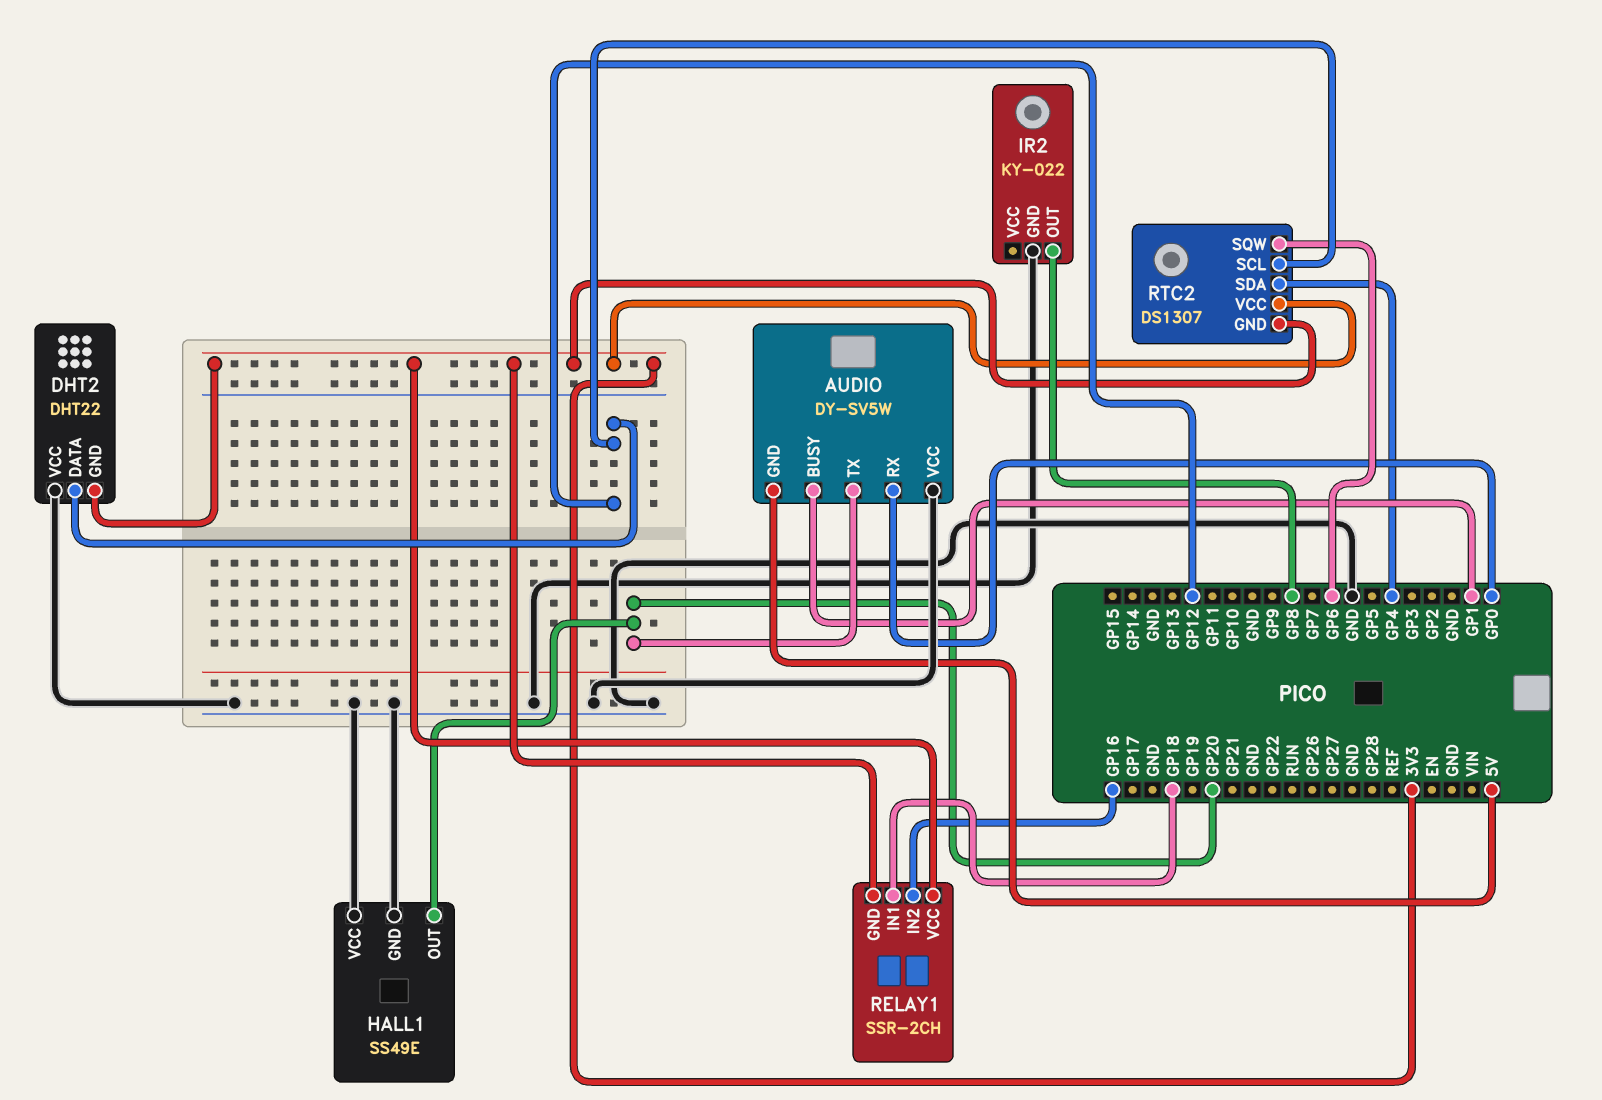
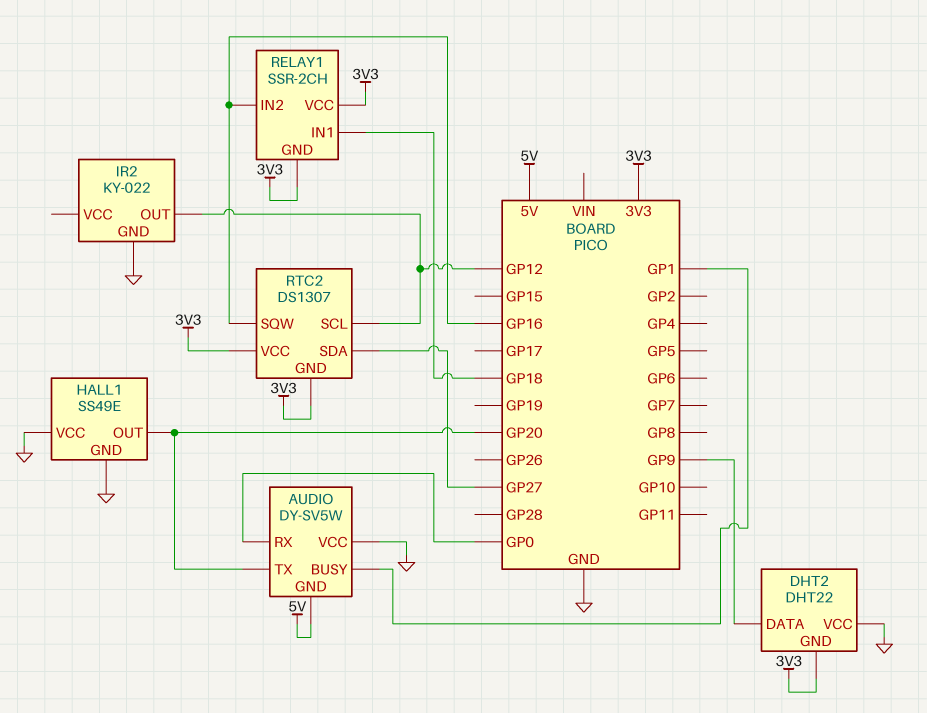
DHT2 pin DATA: GP12 -> GP9
IR2 pin OUT: GP8 -> GP12
RTC2 pin SDA: GP4 -> GP27
RTC2 pin SQW: GP6 -> GP16

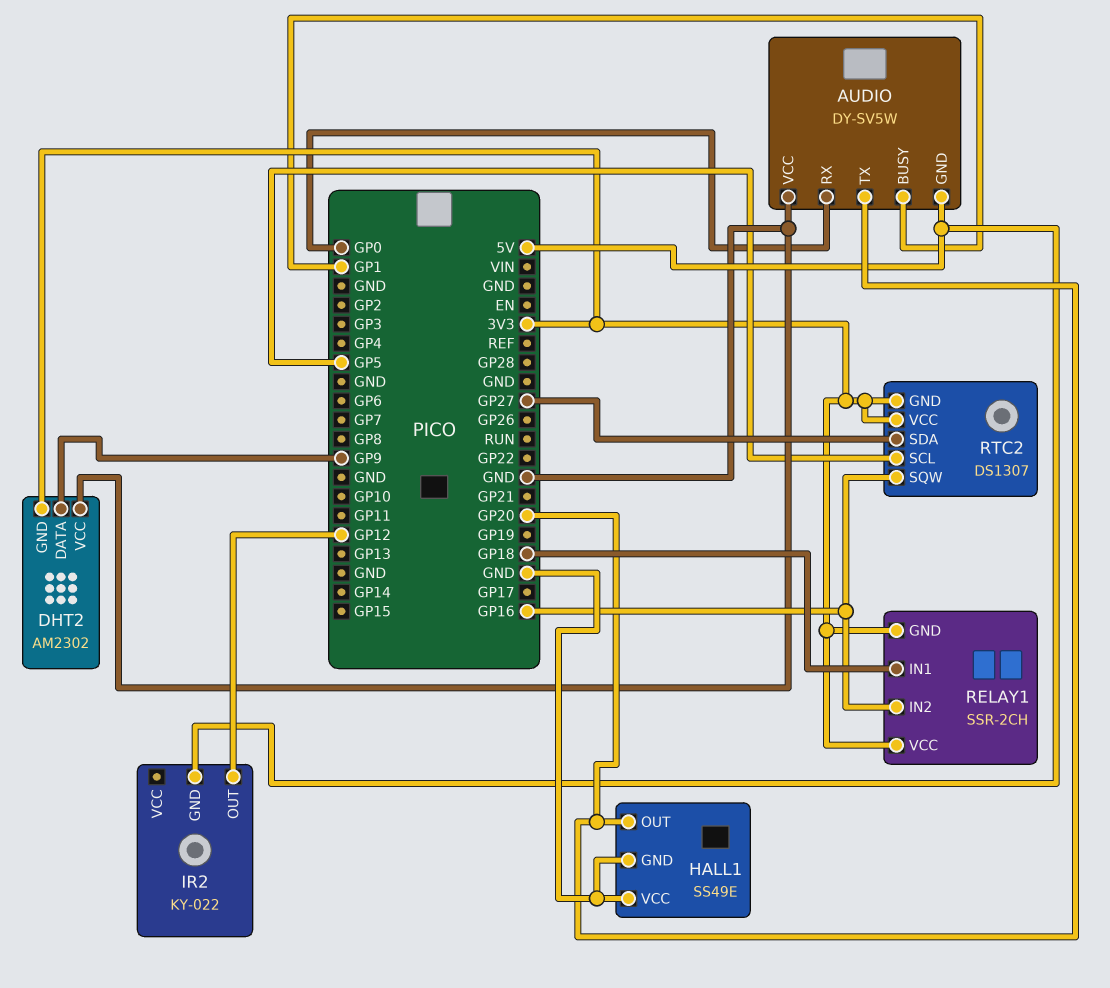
DHT2: DHT22 -> AM2302
IR2 pin GND: GND -> 5V
RTC2 pin SCL: GP12 -> GP5

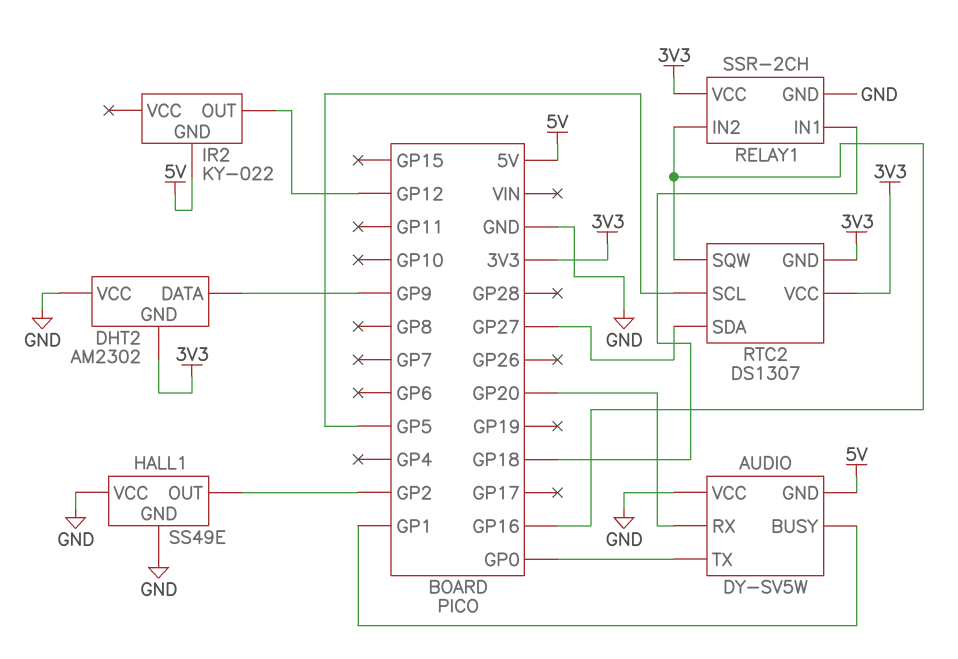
AUDIO pin RX: GP0 -> GP20
AUDIO pin TX: GP20 -> GP0
HALL1 pin OUT: GP20 -> GP2
RELAY1 pin GND: 3V3 -> GND

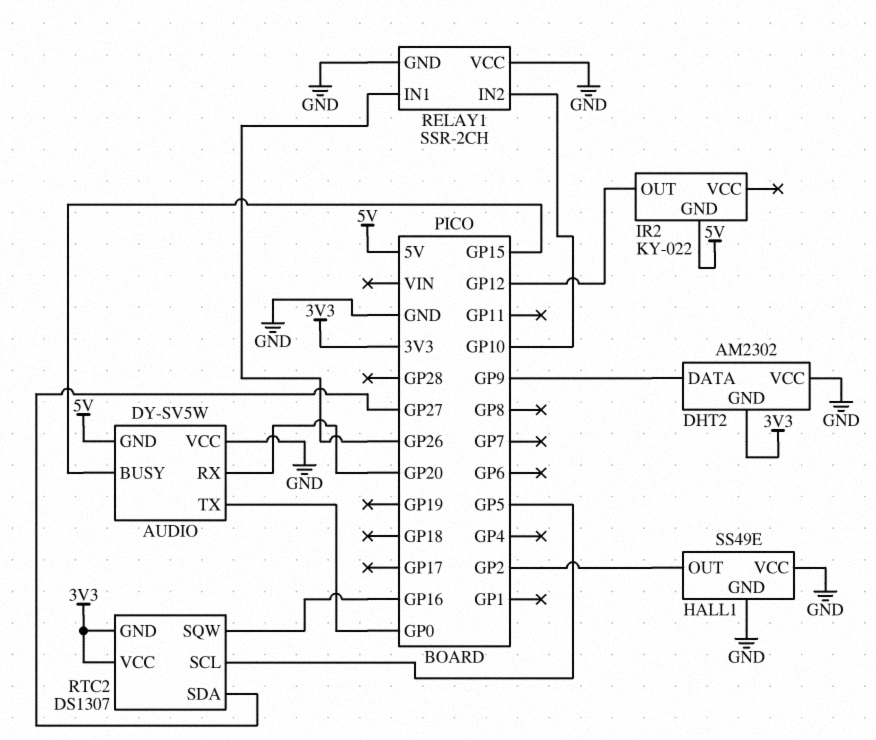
AUDIO pin BUSY: GP1 -> GP15
RELAY1 pin IN1: GP18 -> GP26
RELAY1 pin IN2: GP16 -> GP10
RELAY1 pin VCC: 3V3 -> GND

